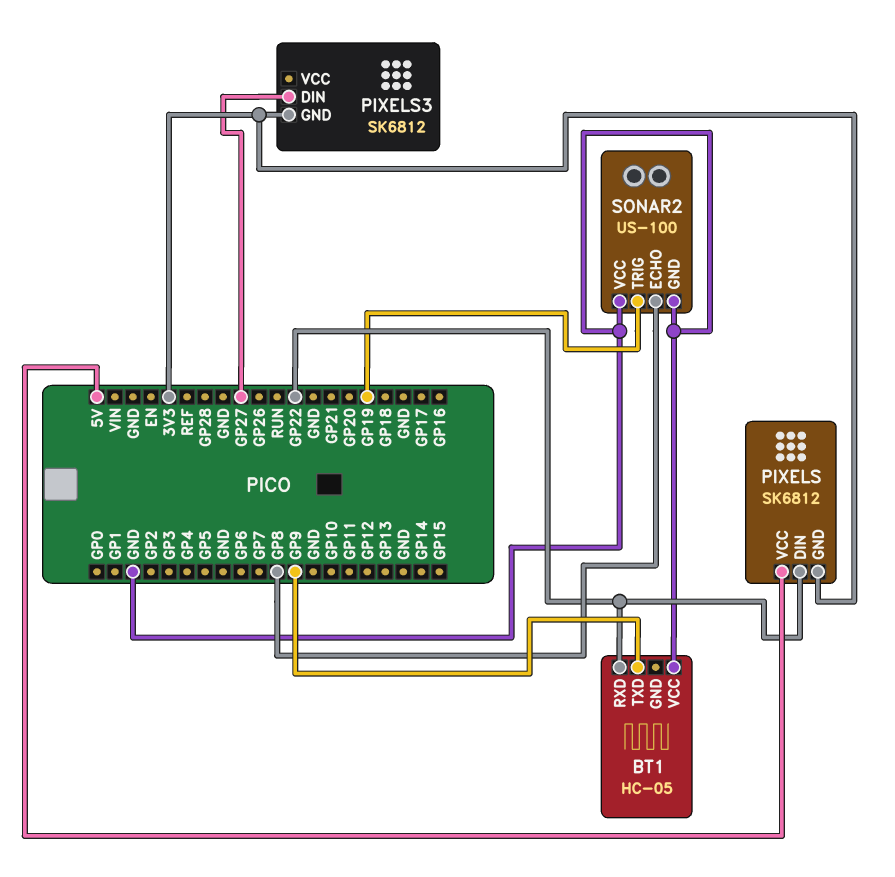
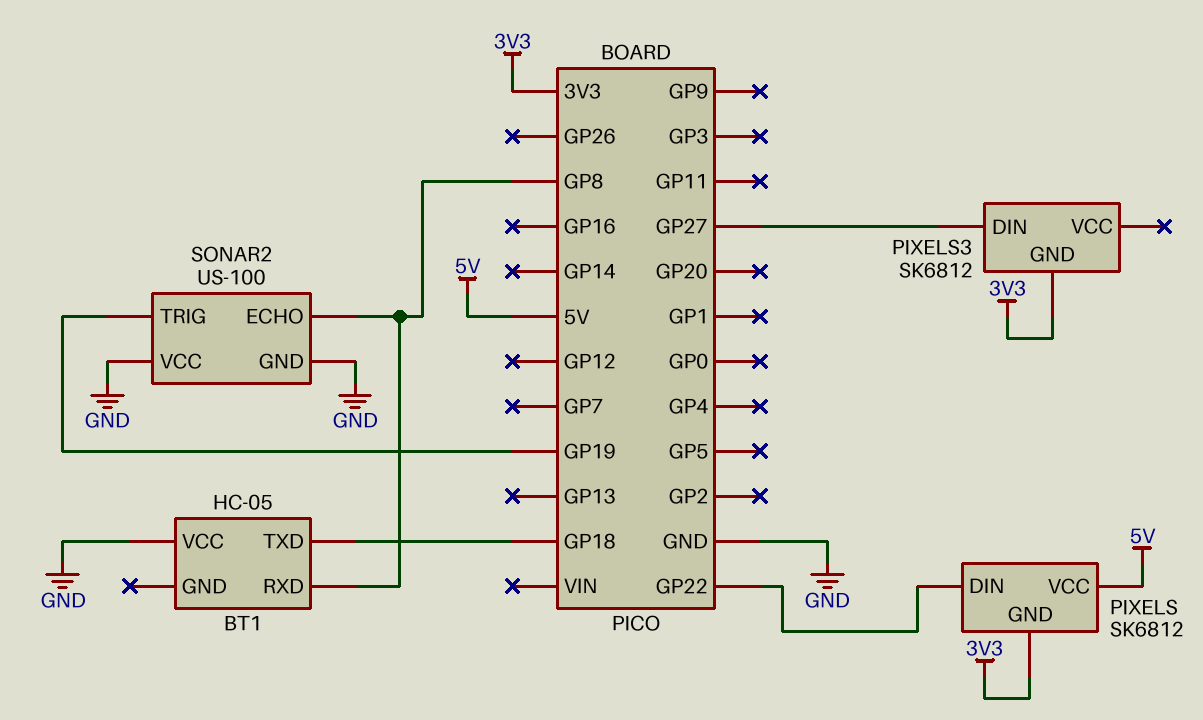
BT1 pin RXD: GP22 -> GP8
BT1 pin TXD: GP9 -> GP18

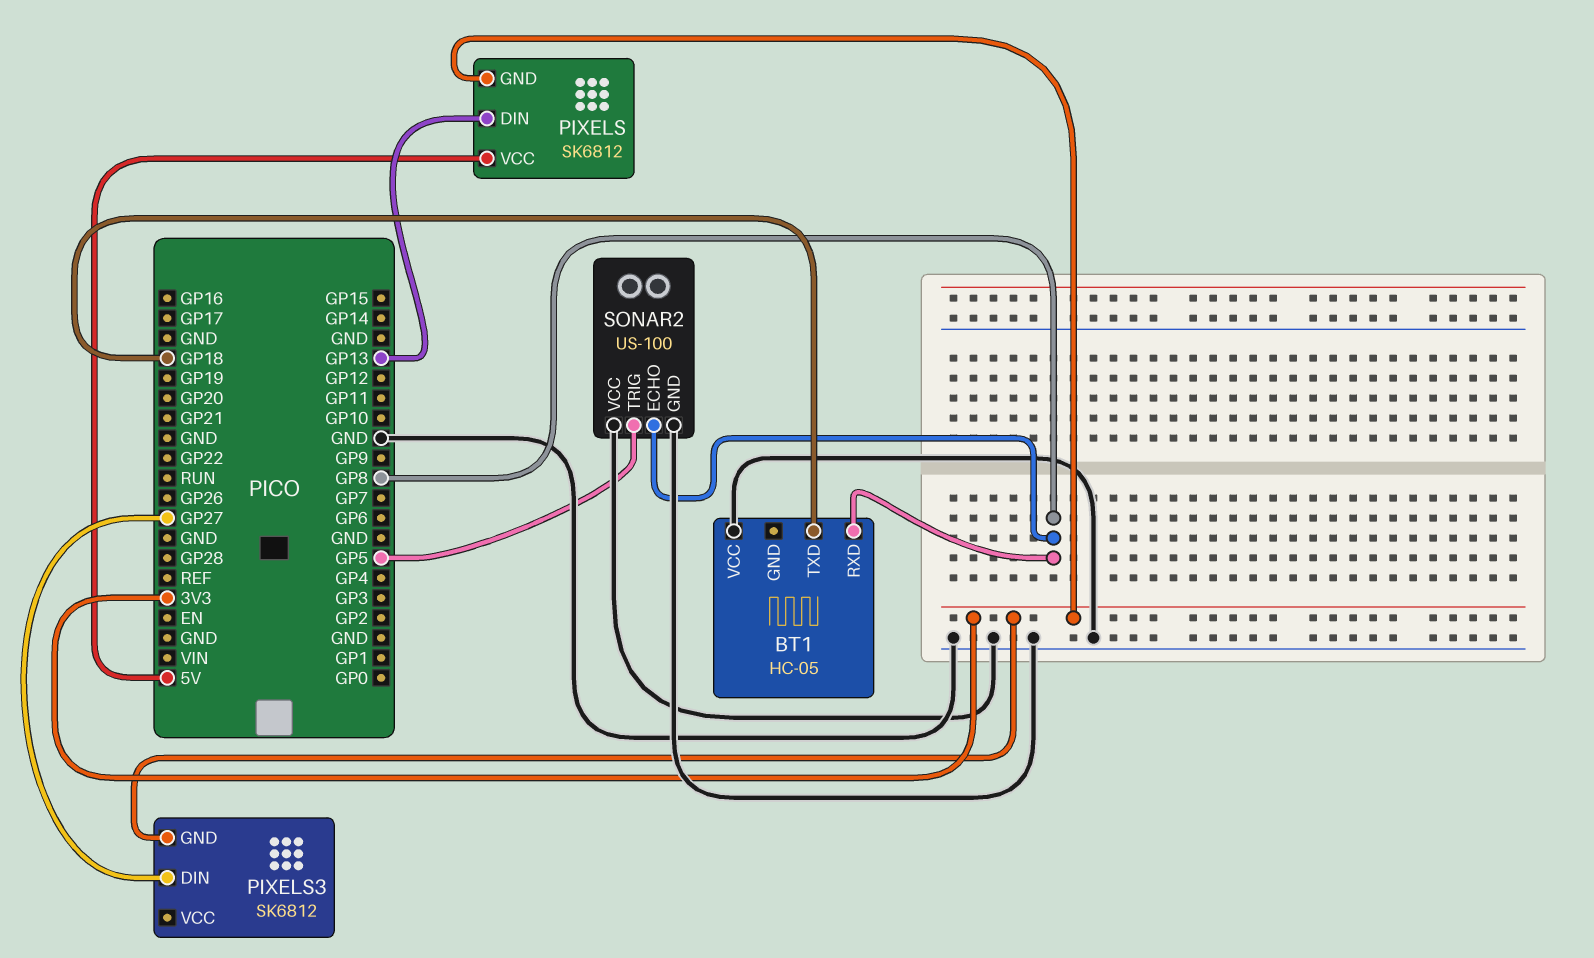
PIXELS pin DIN: GP22 -> GP13
SONAR2 pin TRIG: GP19 -> GP5

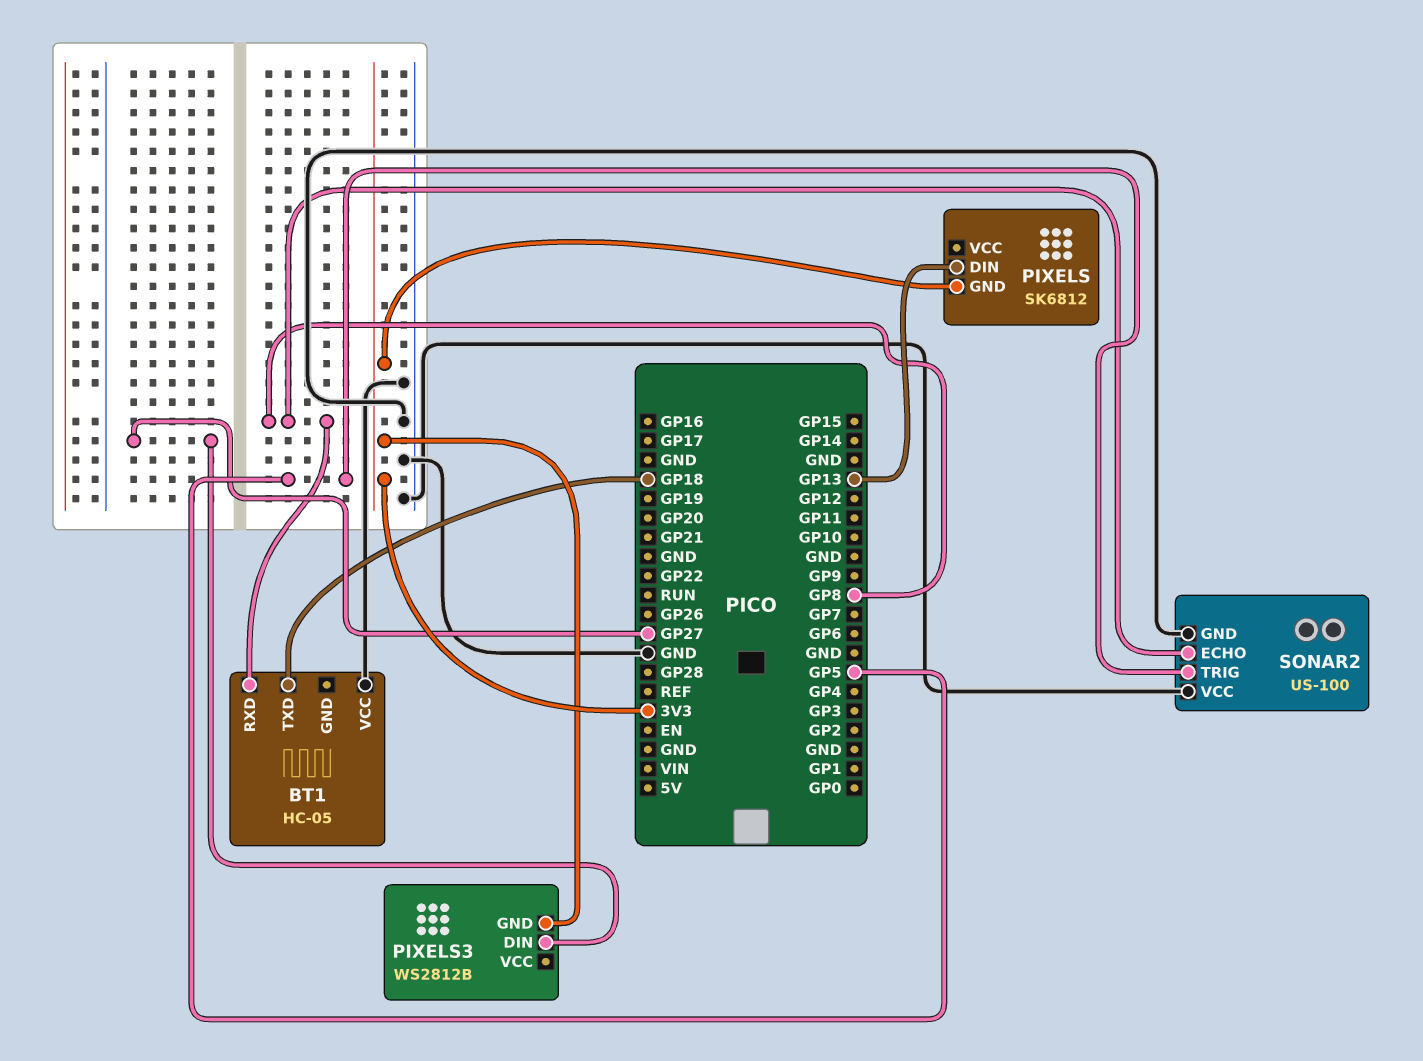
PIXELS pin VCC: 5V -> none
PIXELS3: SK6812 -> WS2812B

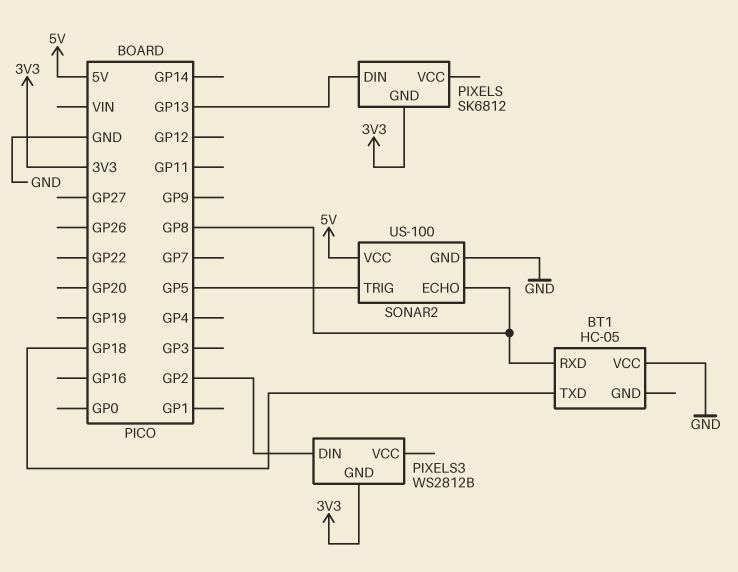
PIXELS3 pin DIN: GP27 -> GP2
SONAR2 pin VCC: GND -> 5V

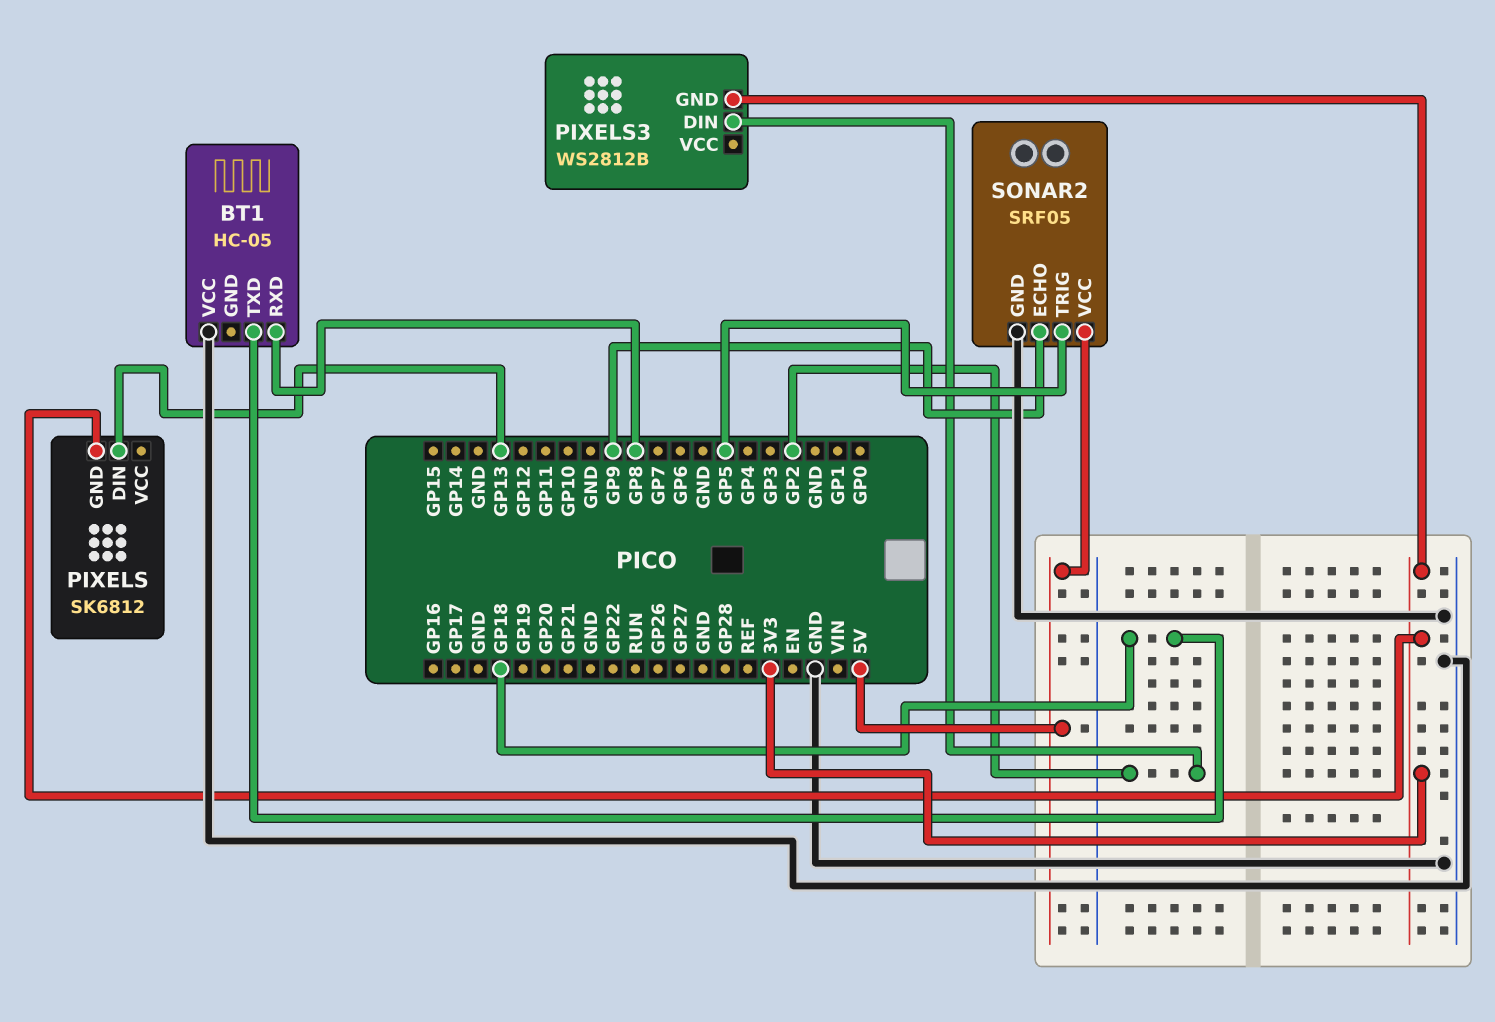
SONAR2: US-100 -> SRF05
SONAR2 pin ECHO: GP8 -> GP9

